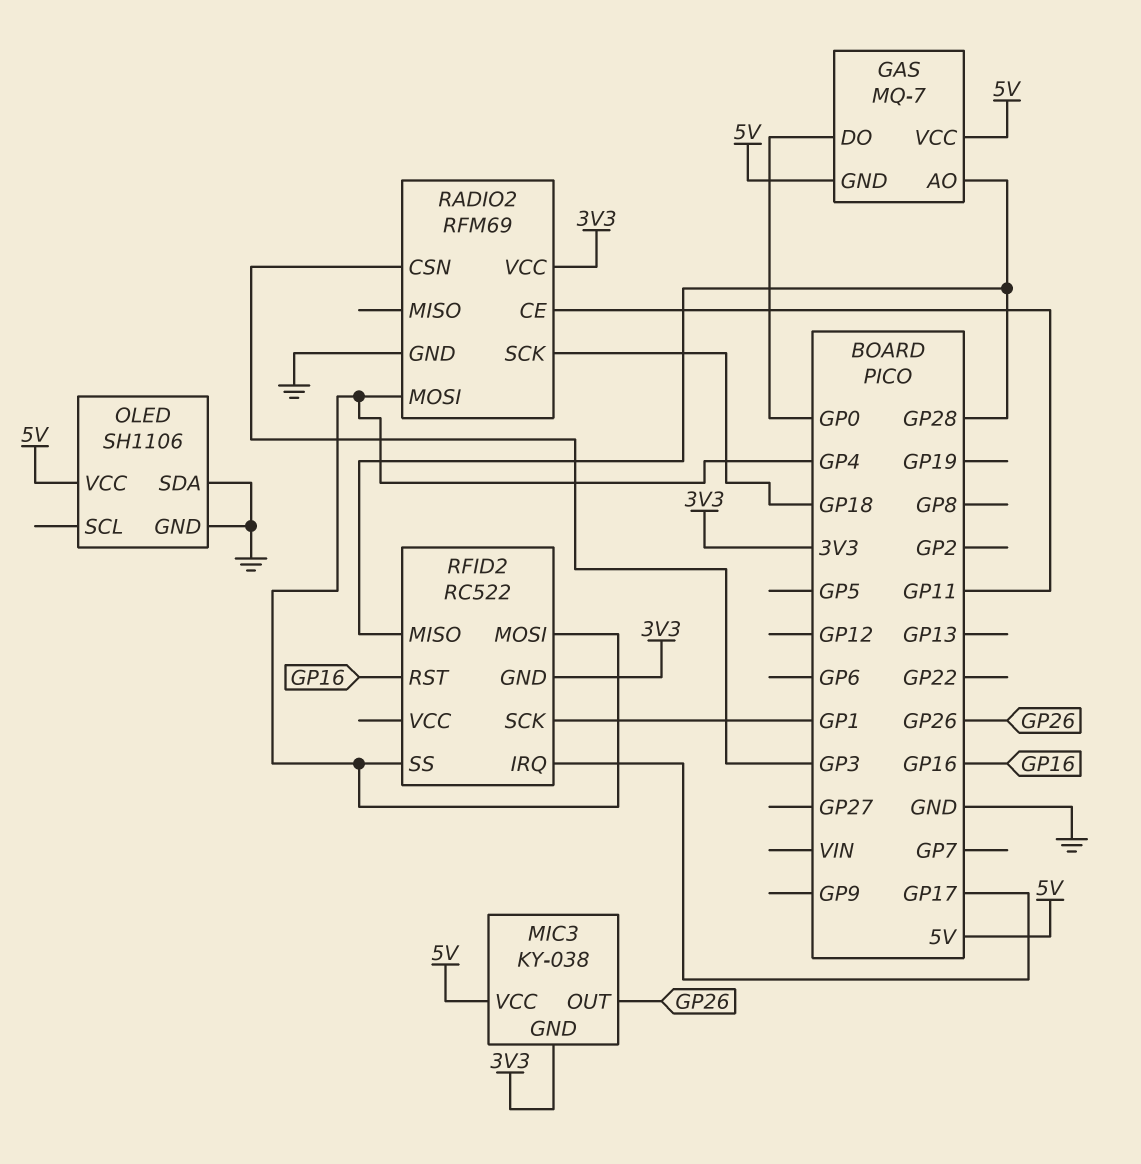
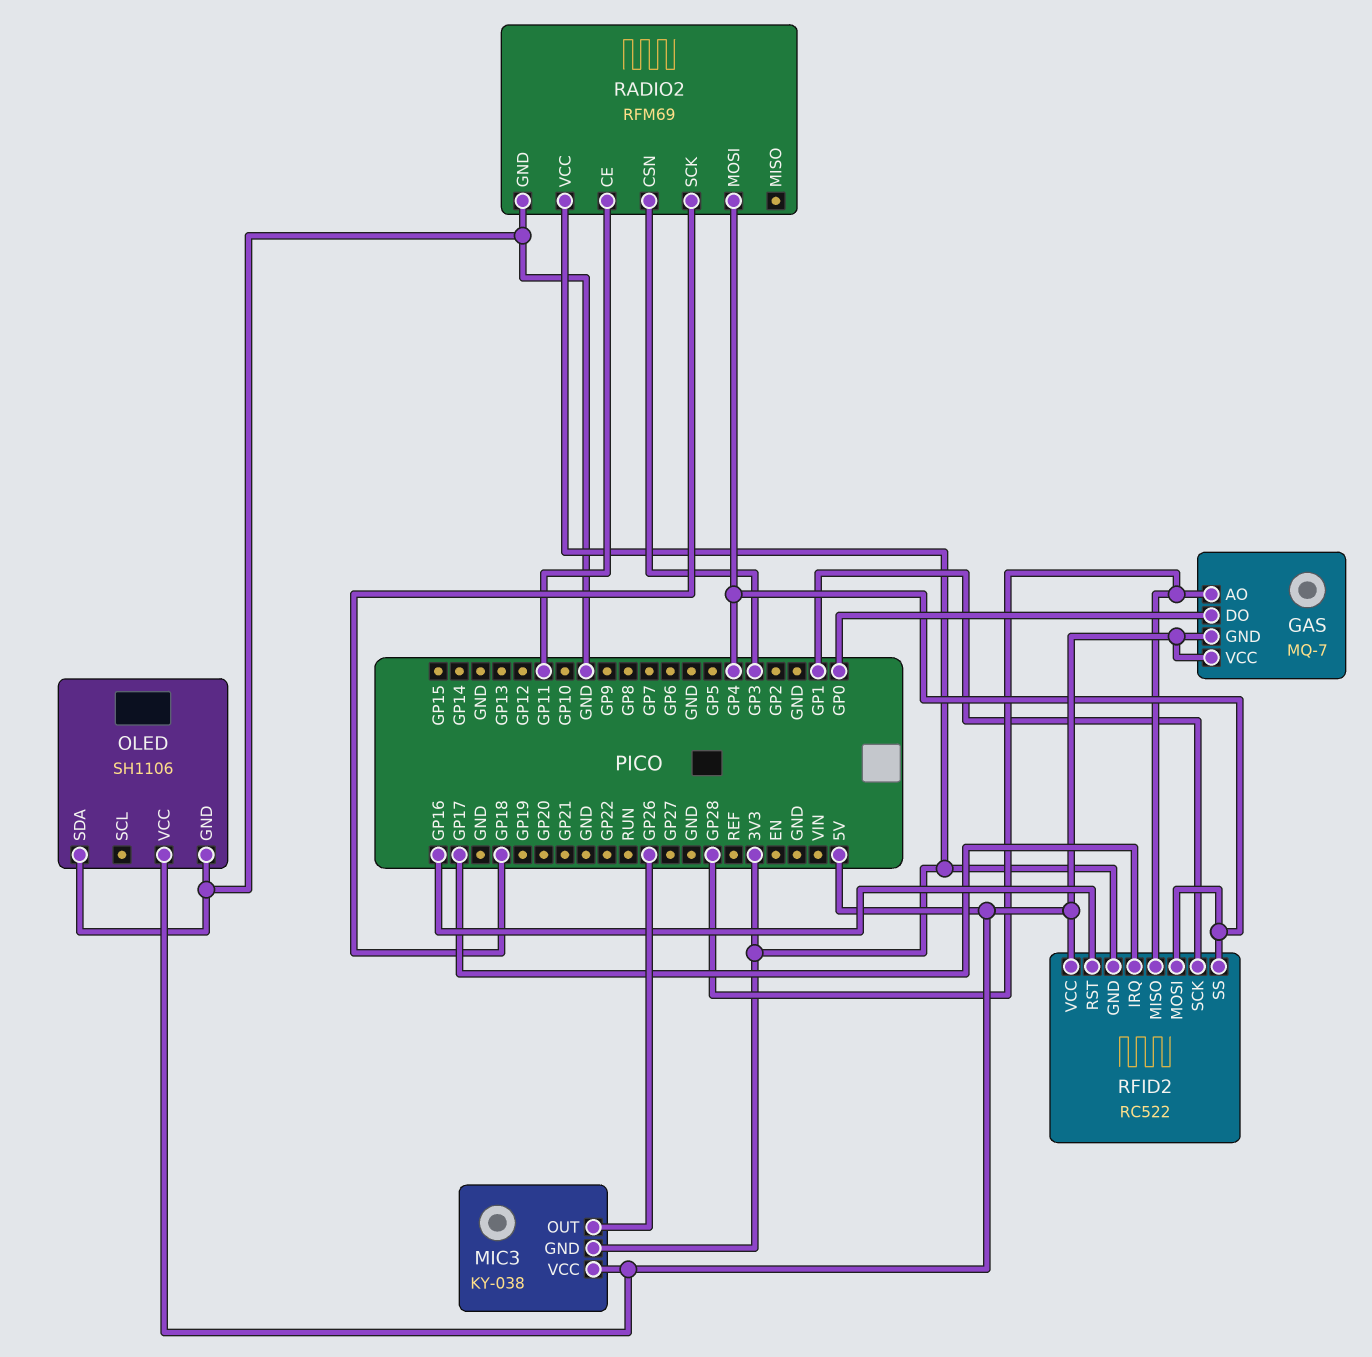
RFID2 pin VCC: none -> 5V

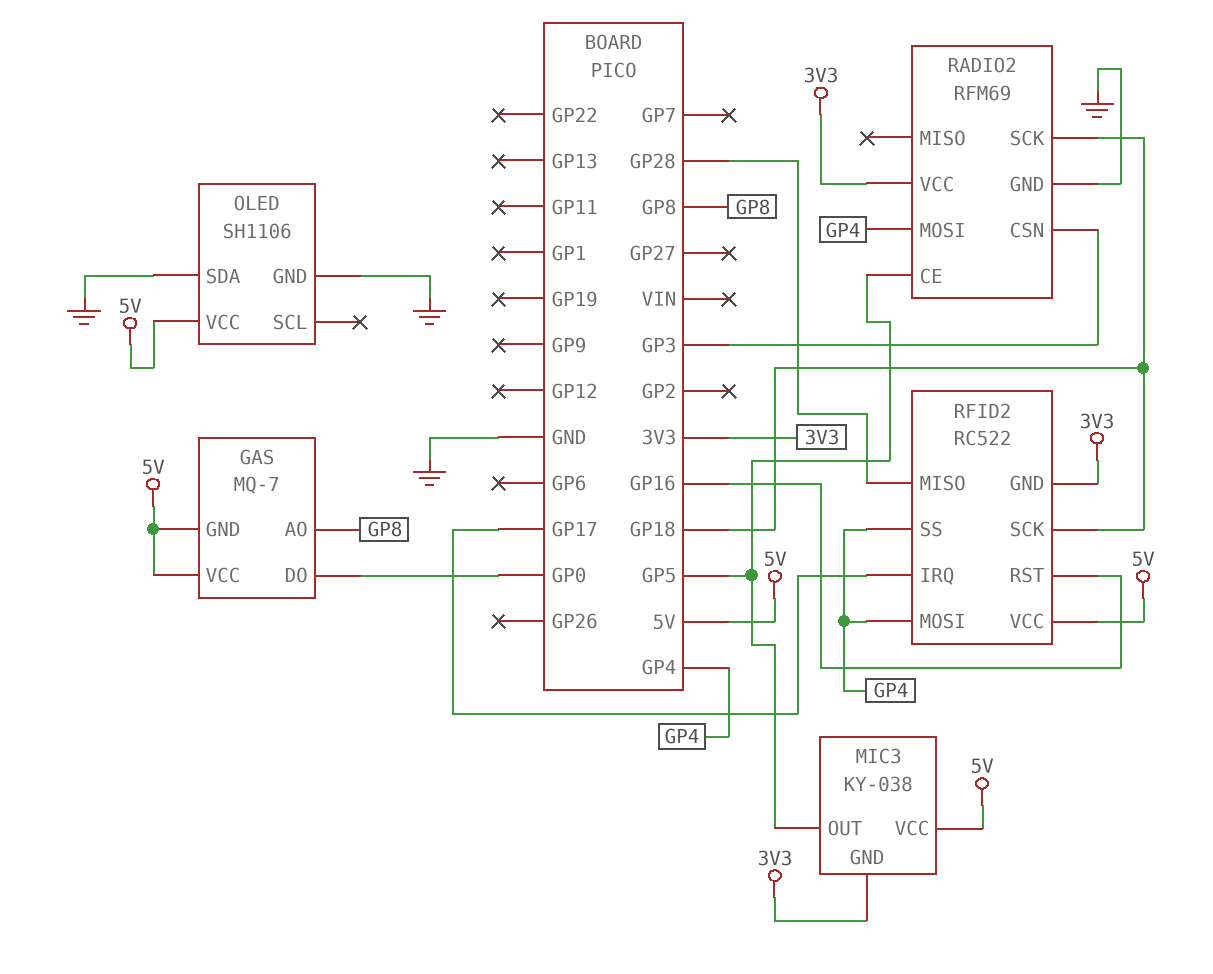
GAS pin AO: GP28 -> GP8
MIC3 pin OUT: GP26 -> GP5
RADIO2 pin CE: GP11 -> GP5
RFID2 pin SCK: GP1 -> GP18

